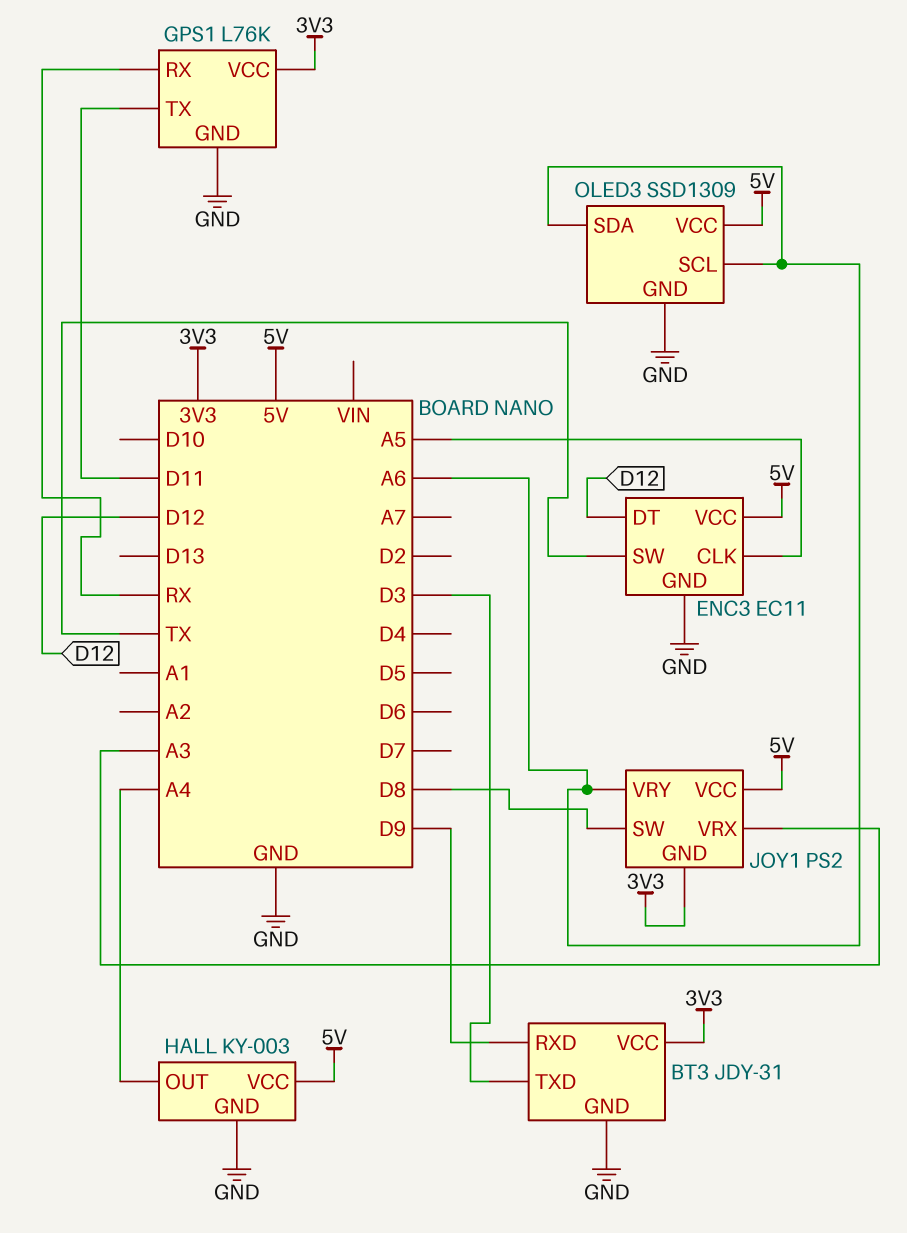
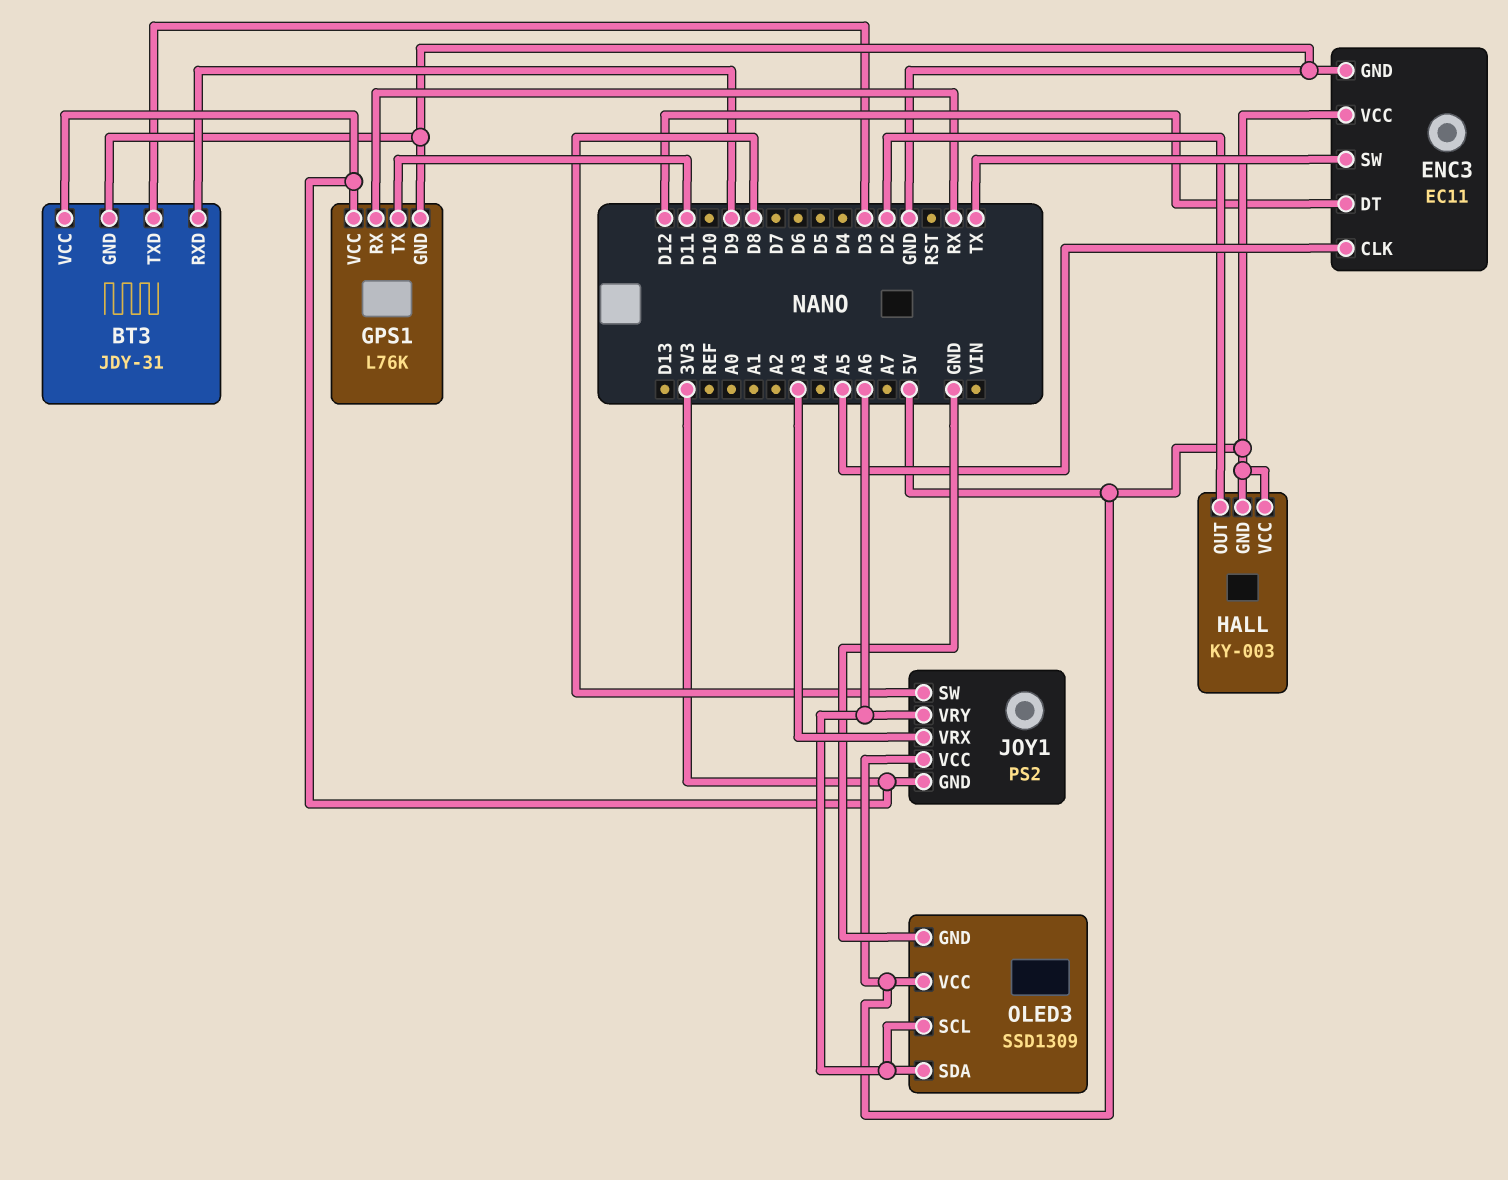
HALL pin GND: GND -> 5V
HALL pin OUT: A4 -> D2

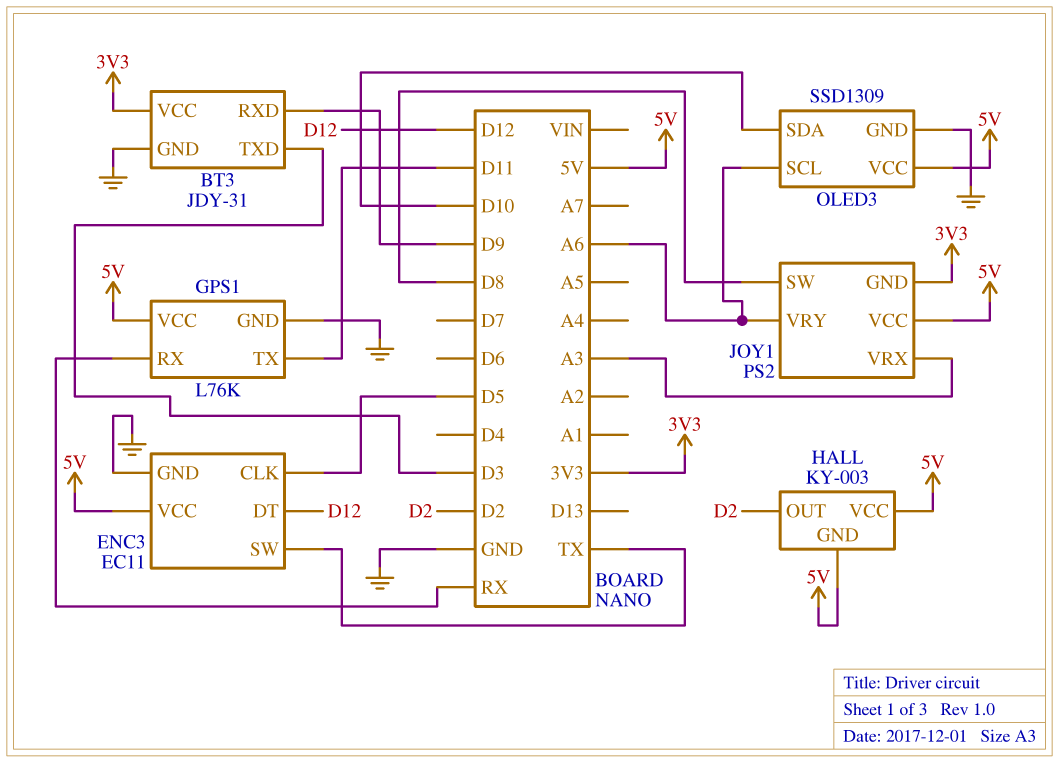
ENC3 pin CLK: A5 -> D5
GPS1 pin VCC: 3V3 -> 5V
OLED3 pin SDA: A6 -> D10

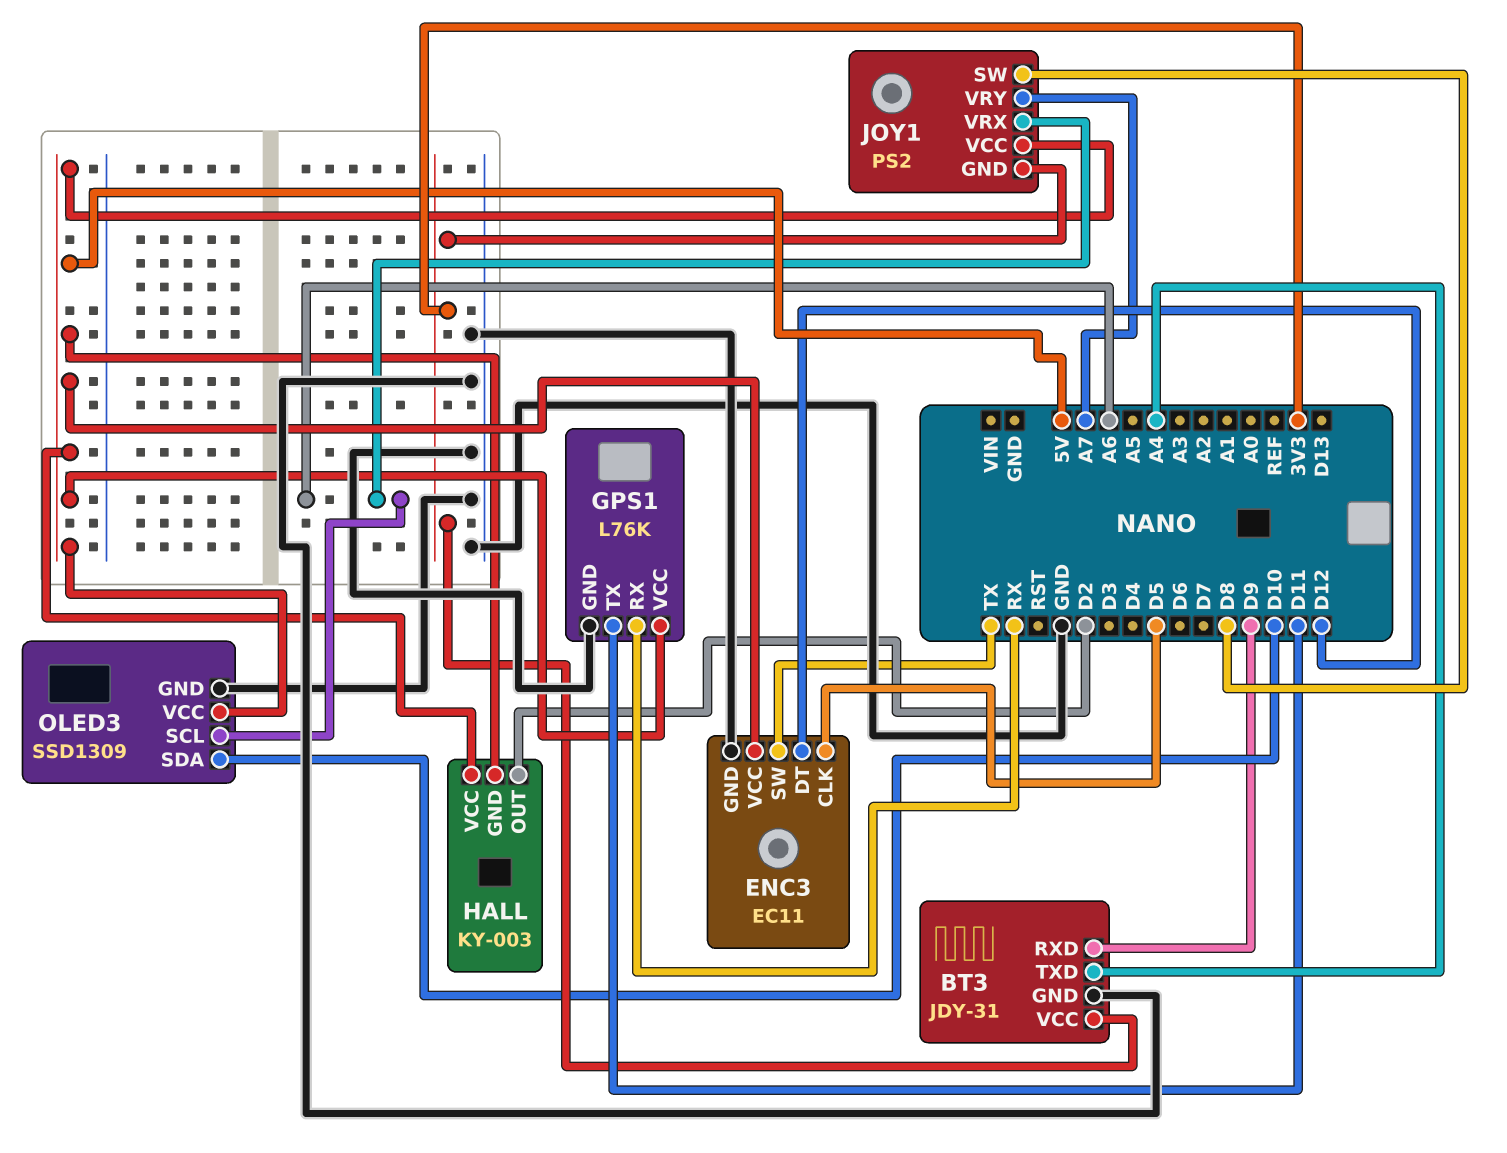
BT3 pin TXD: D3 -> A4
JOY1 pin VRX: A3 -> A6
JOY1 pin VRY: A6 -> A7

